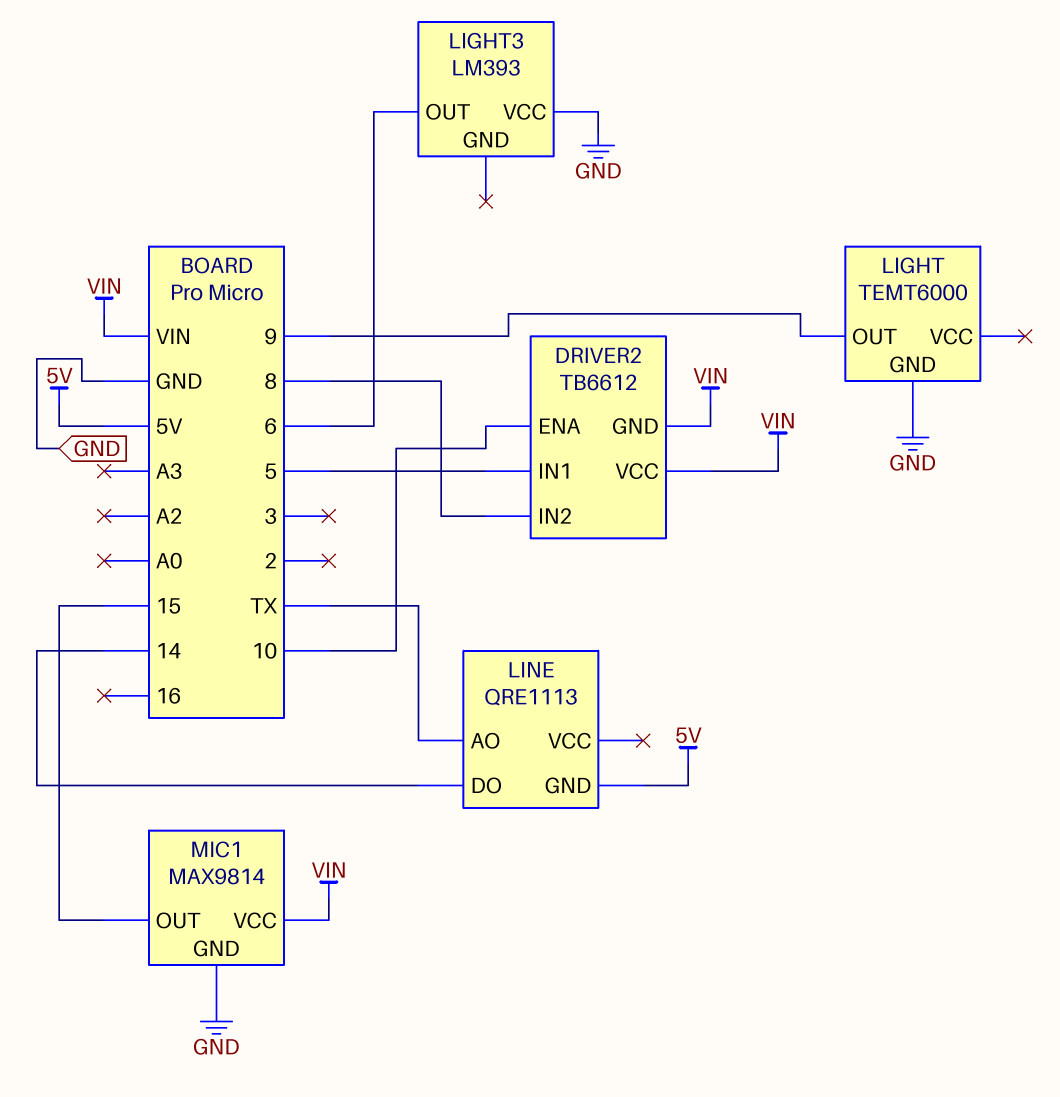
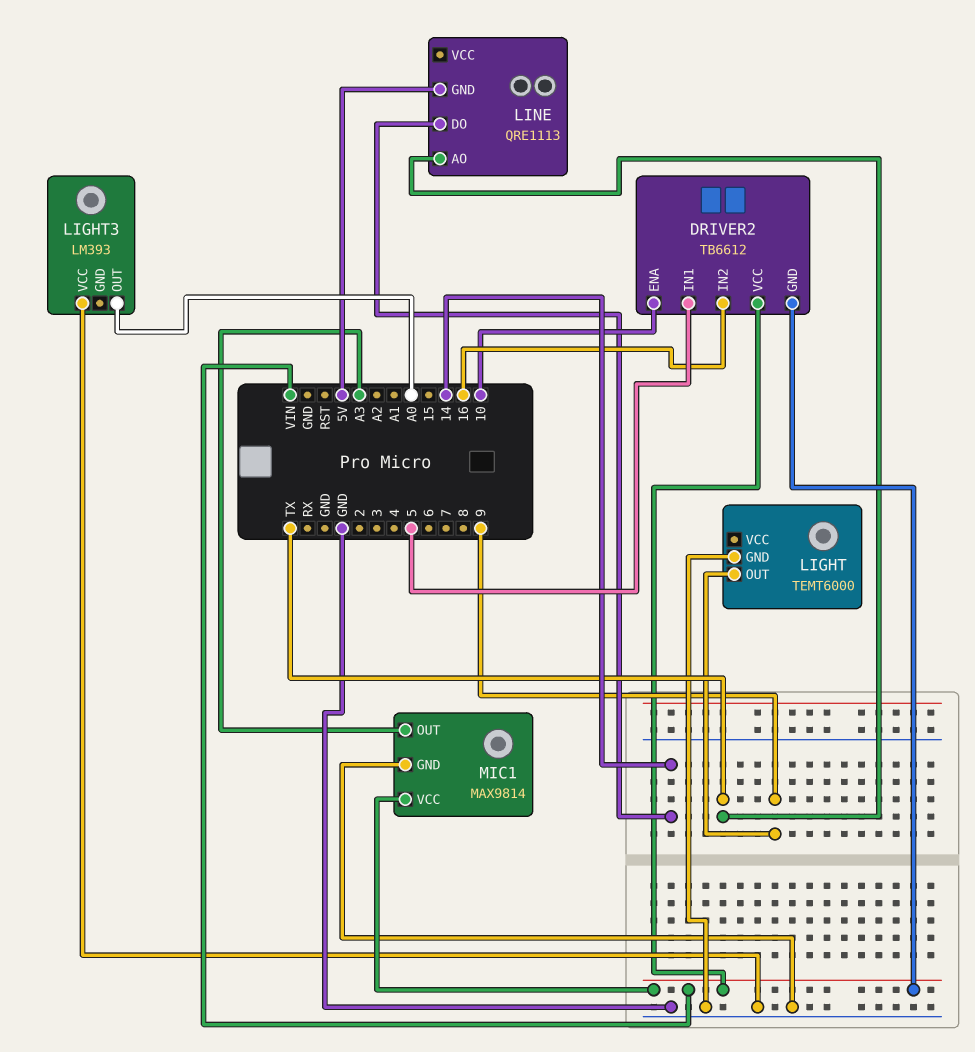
DRIVER2 pin IN2: 8 -> 16
LIGHT3 pin OUT: 6 -> A0
MIC1 pin OUT: 15 -> A3

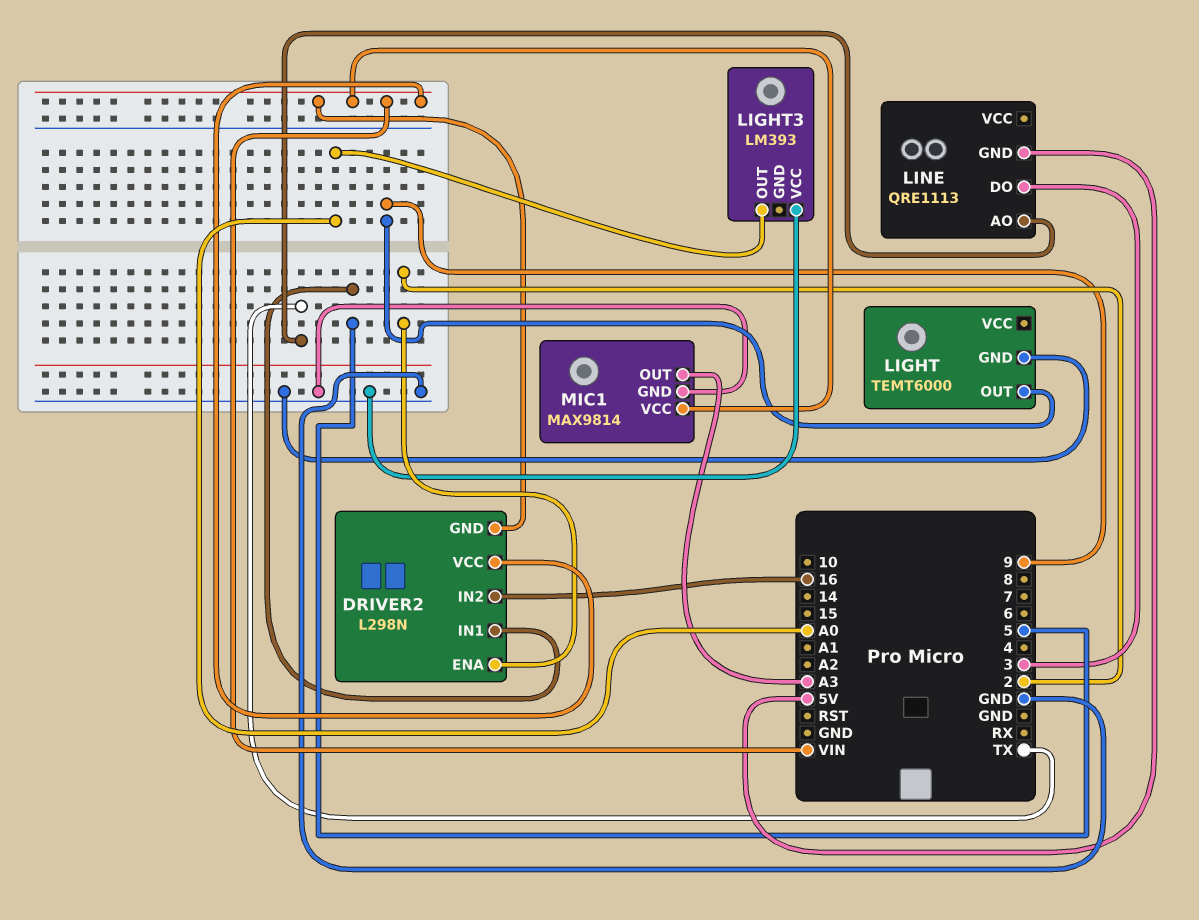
DRIVER2: TB6612 -> L298N
DRIVER2 pin ENA: 10 -> 2
LINE pin DO: 14 -> 3

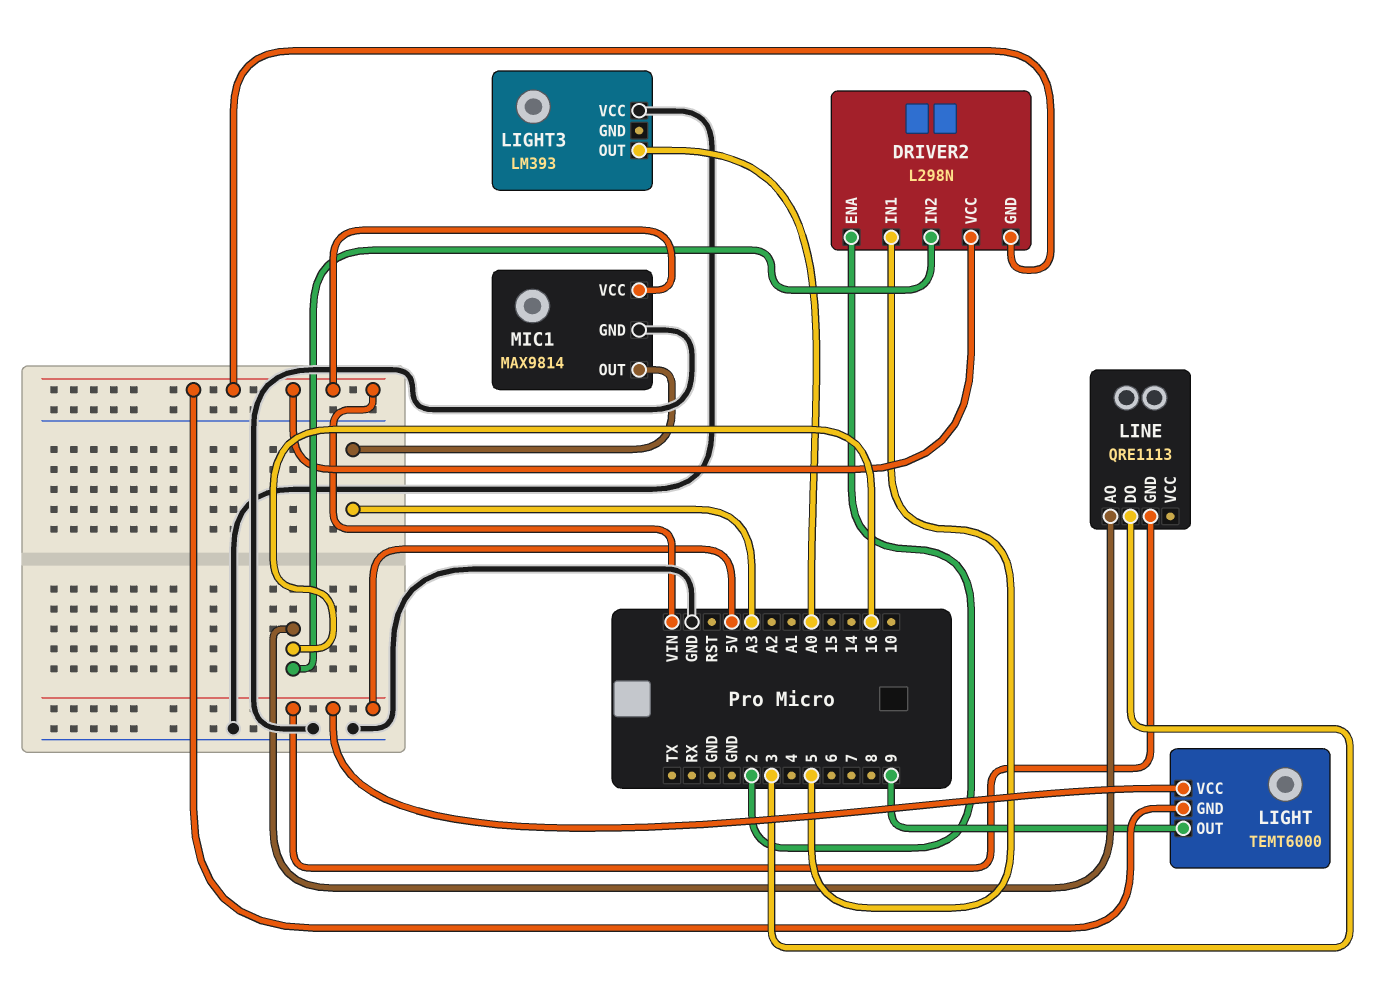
LIGHT pin GND: GND -> VIN
LIGHT pin VCC: none -> 5V
LINE pin AO: TX -> 16

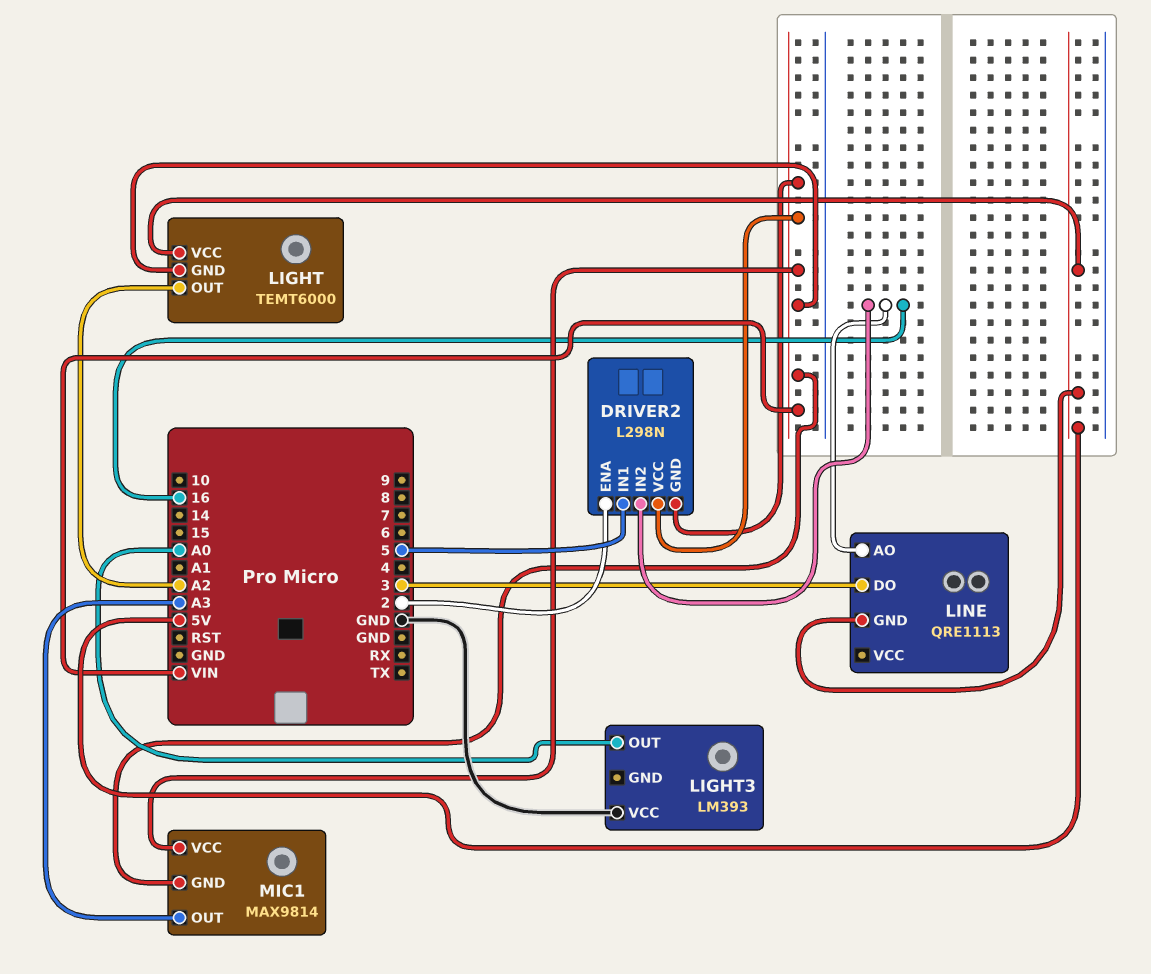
LIGHT pin OUT: 9 -> A2
MIC1 pin GND: GND -> VIN

